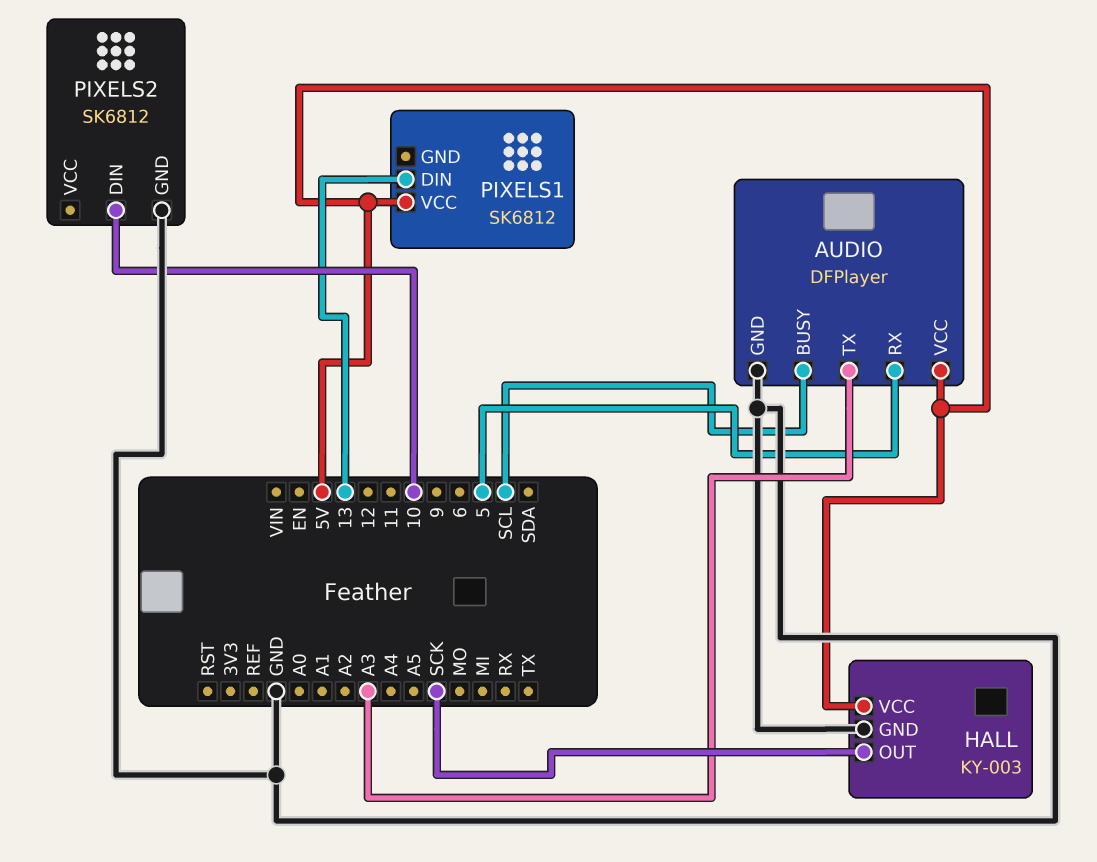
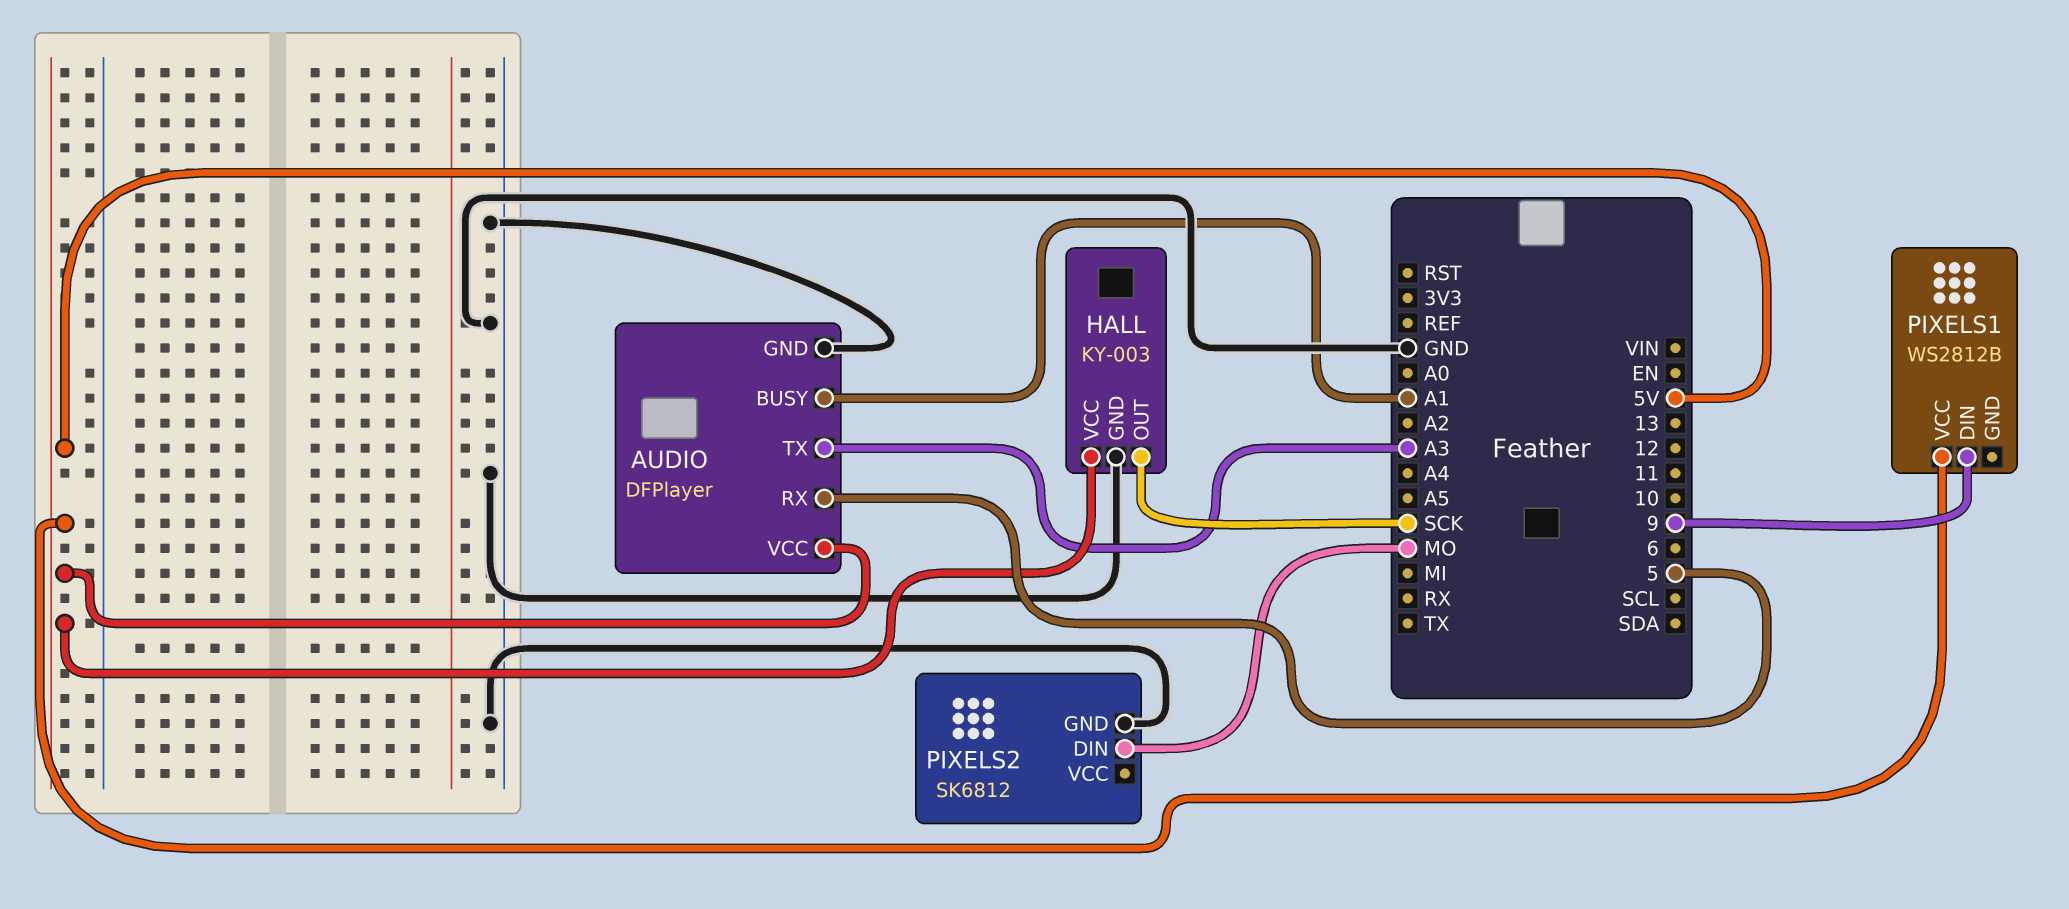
AUDIO pin BUSY: SCL -> A1
PIXELS1: SK6812 -> WS2812B
PIXELS1 pin DIN: 13 -> 9
PIXELS2 pin DIN: 10 -> MO

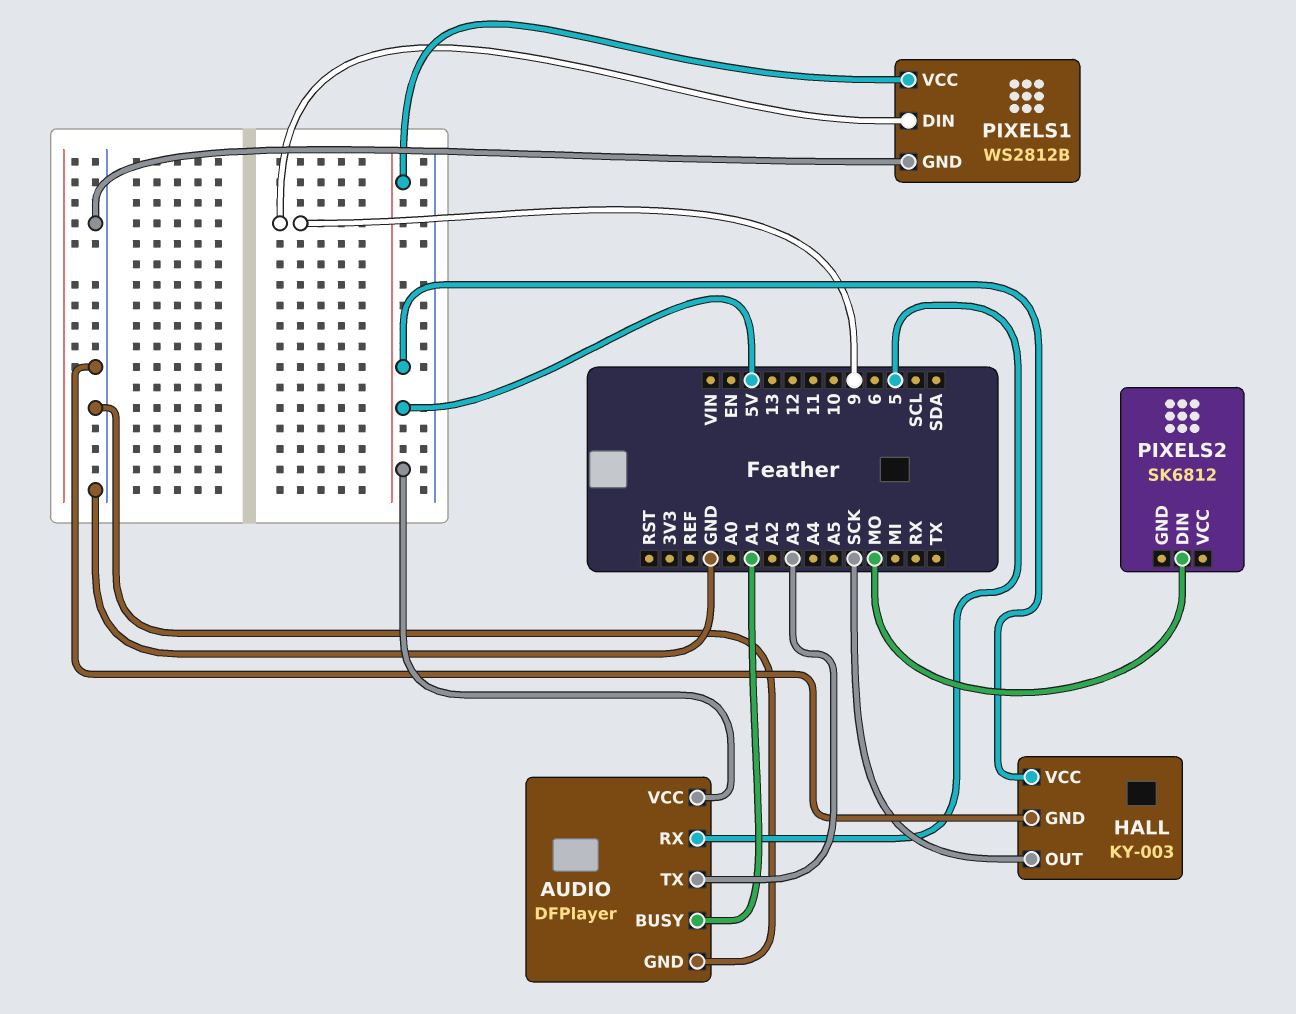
PIXELS1 pin GND: none -> GND
PIXELS2 pin GND: GND -> none

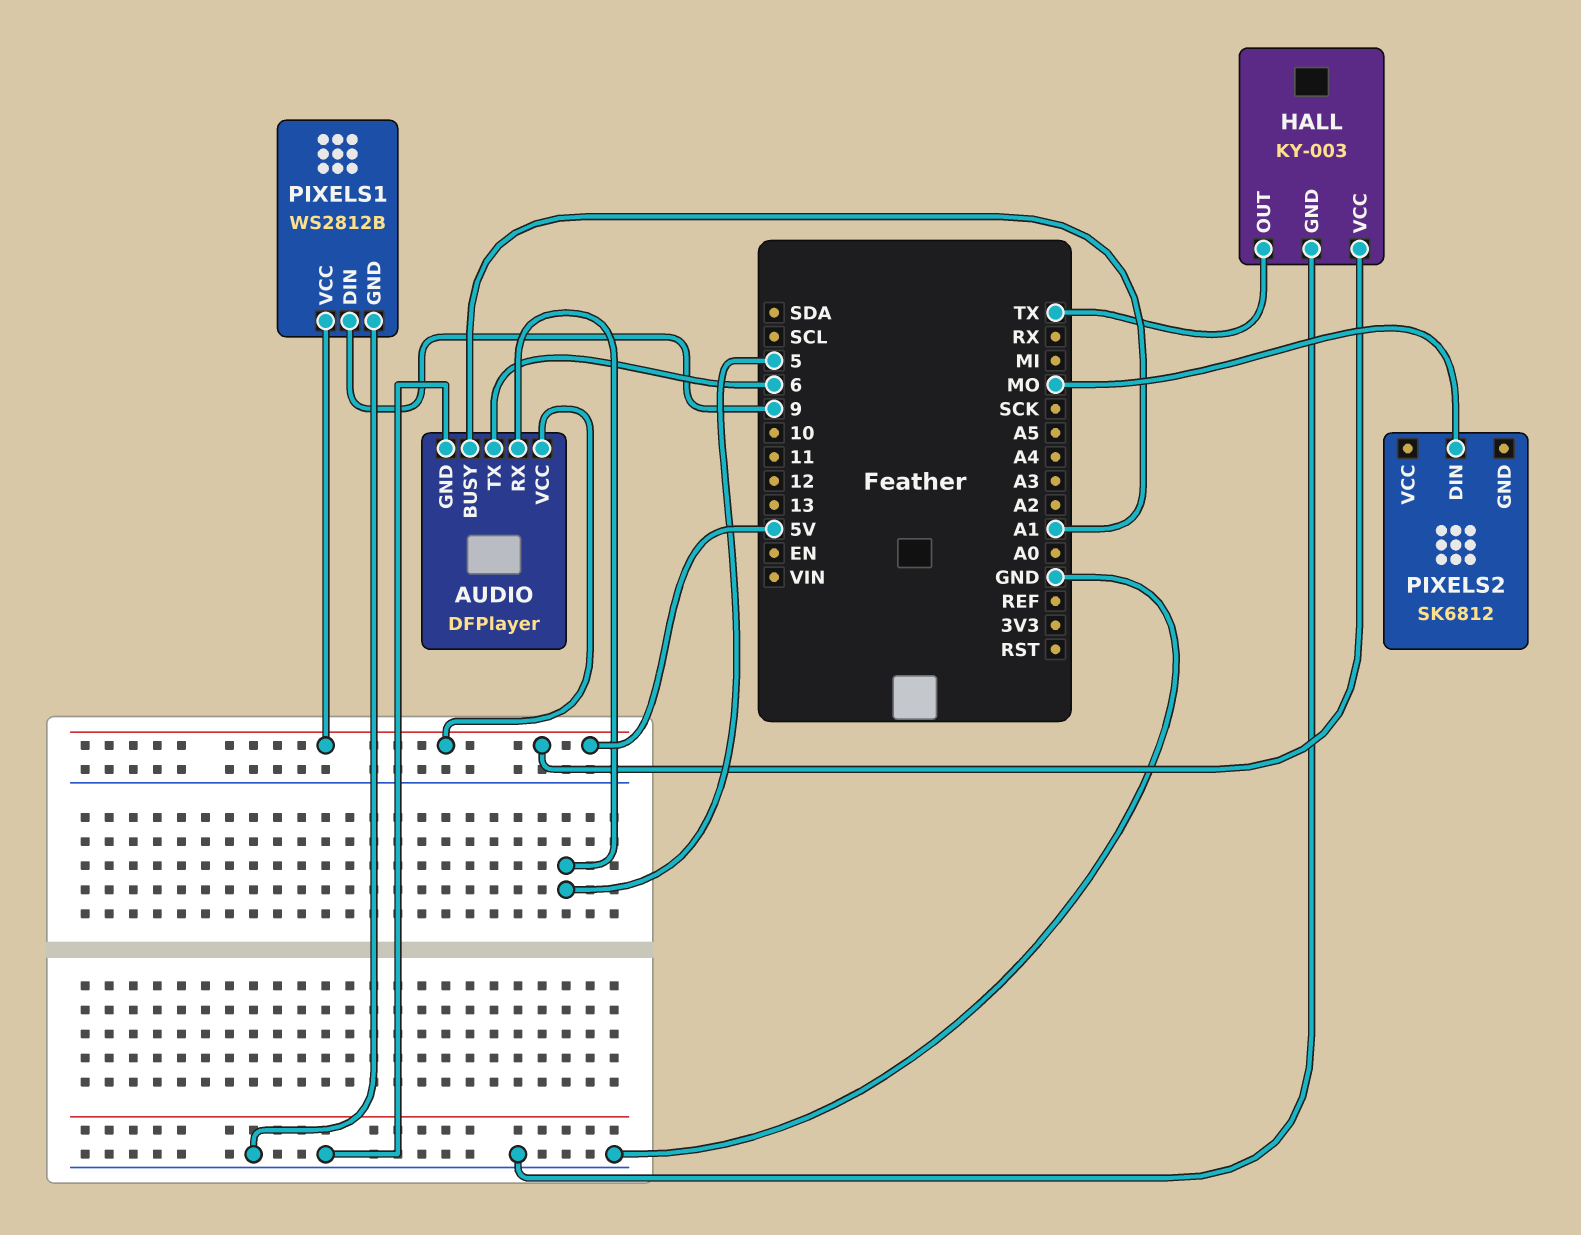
AUDIO pin TX: A3 -> 6
HALL pin OUT: SCK -> TX

